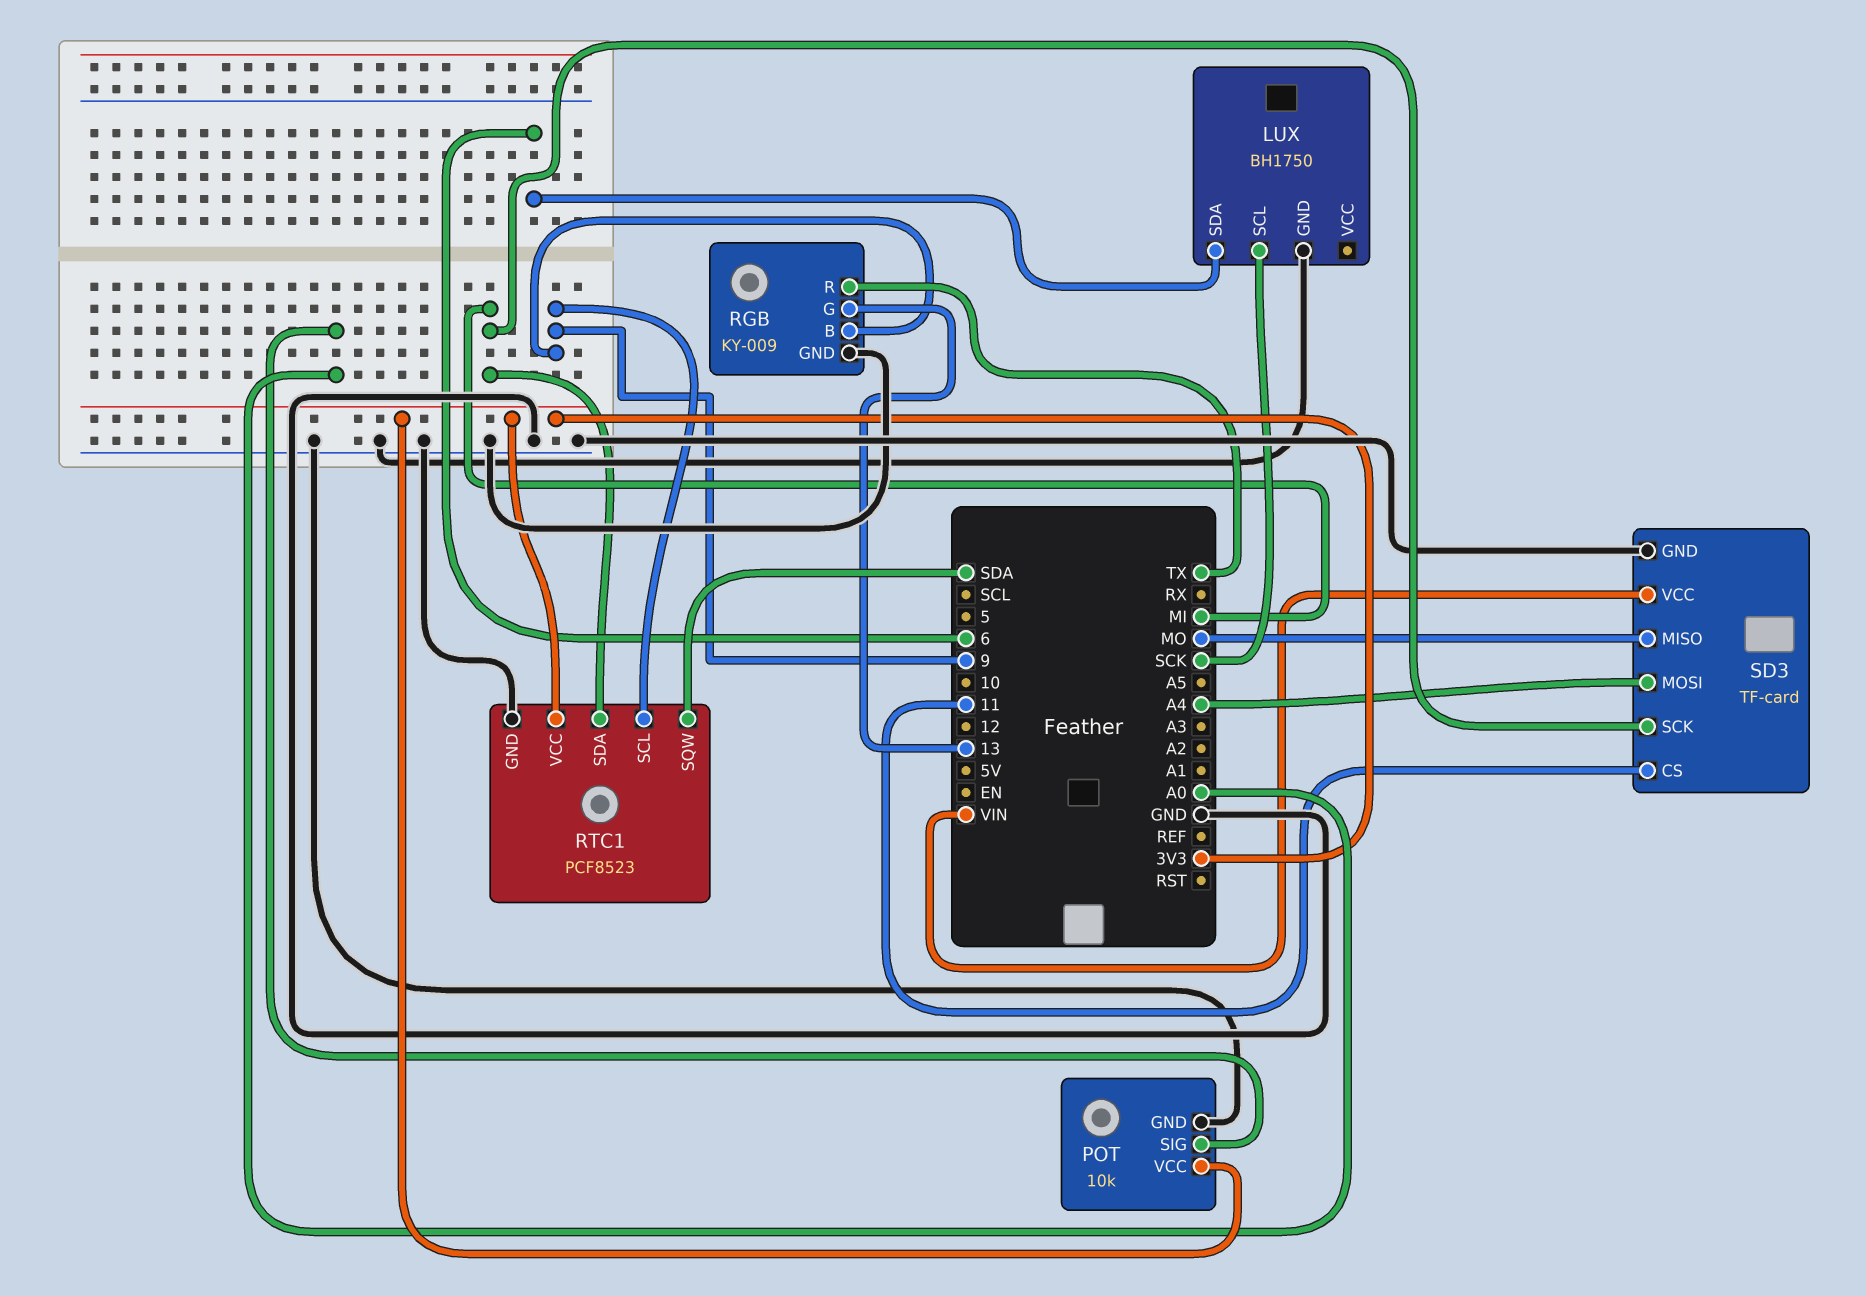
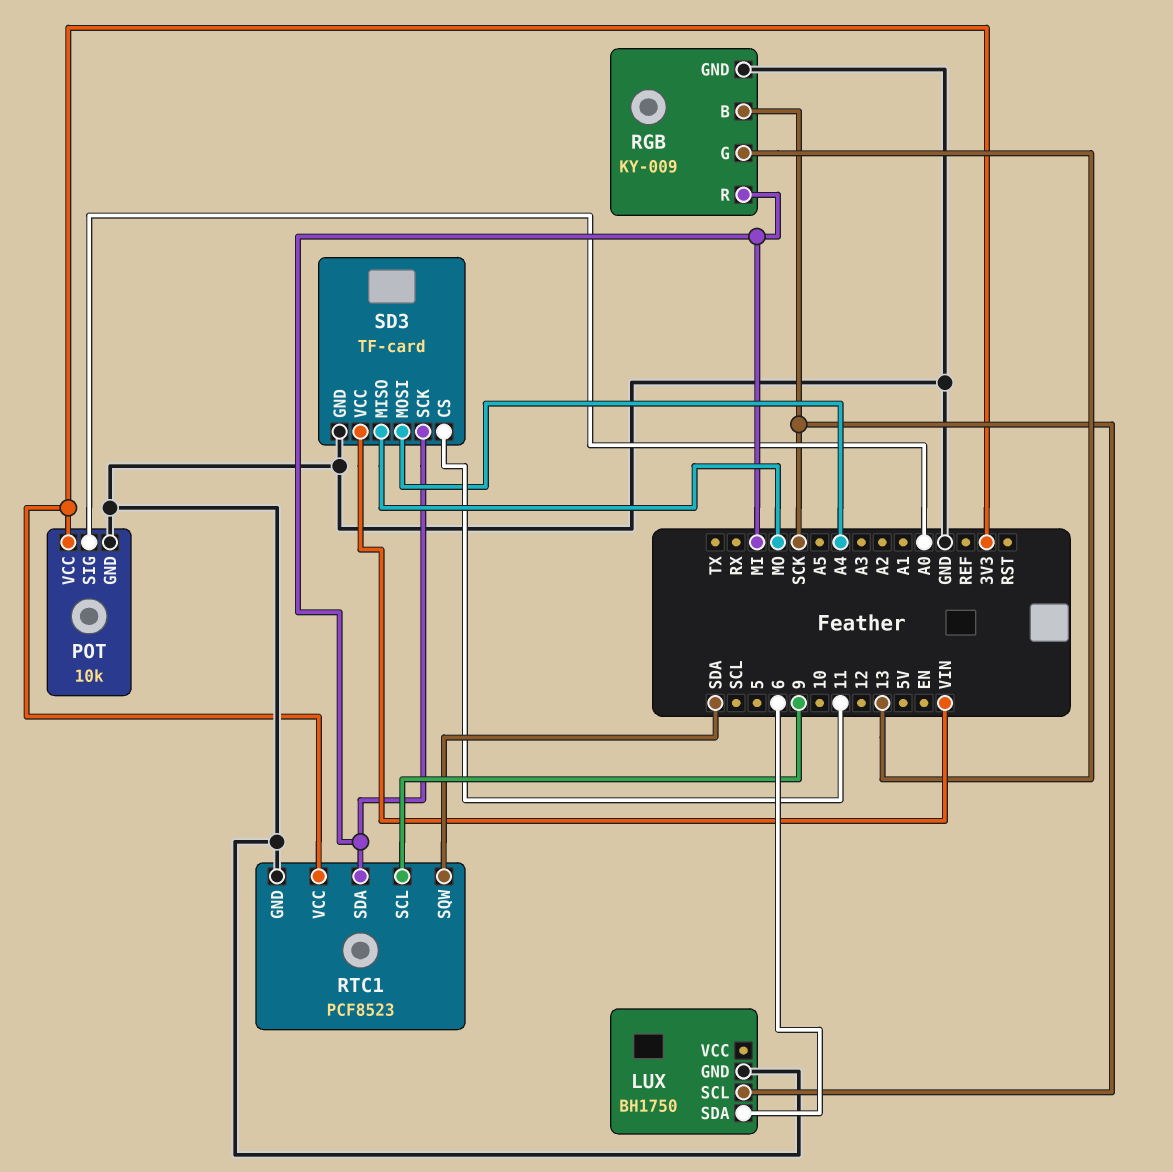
RGB pin B: 9 -> SCK
RGB pin R: TX -> MI

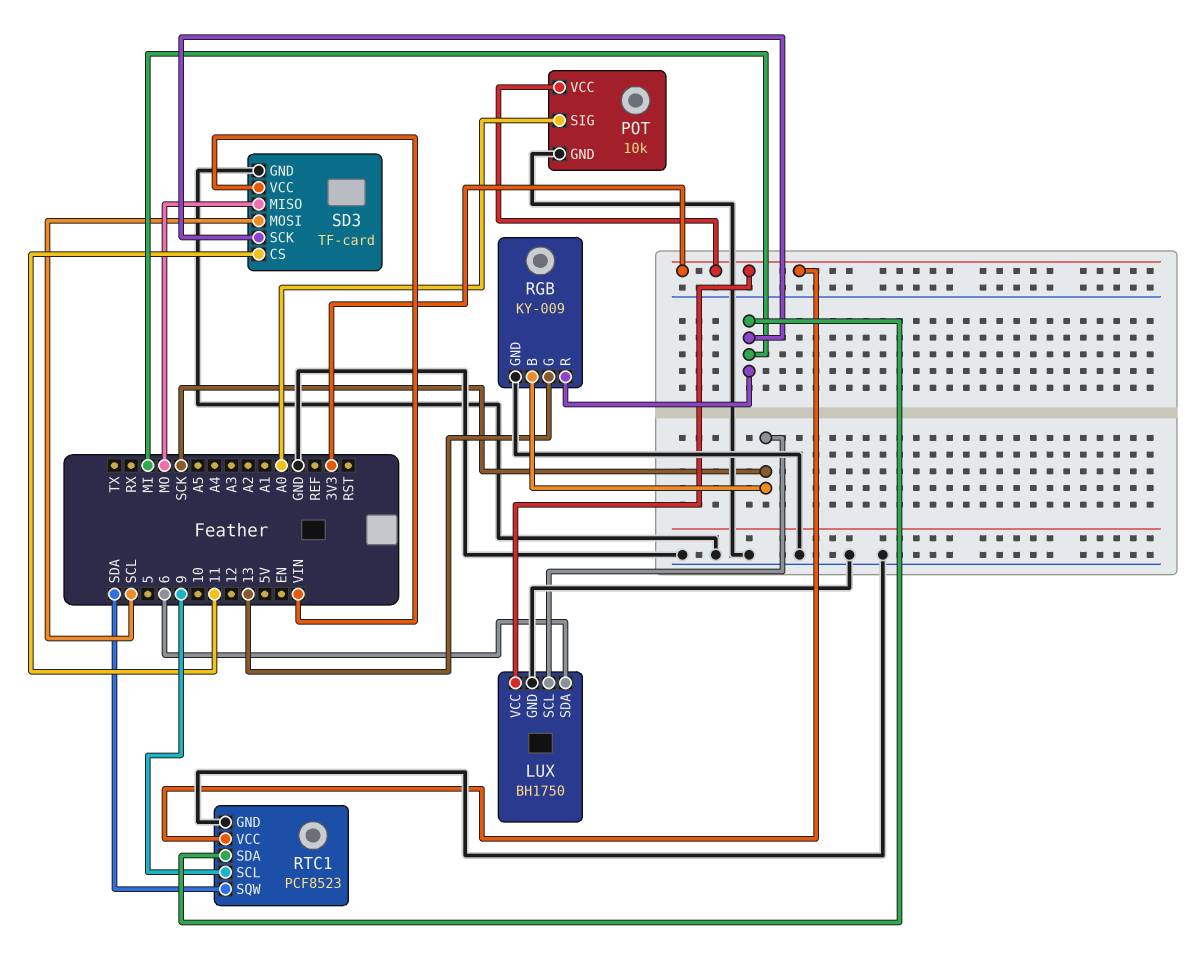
LUX pin VCC: none -> 3V3
SD3 pin MOSI: A4 -> SCL

